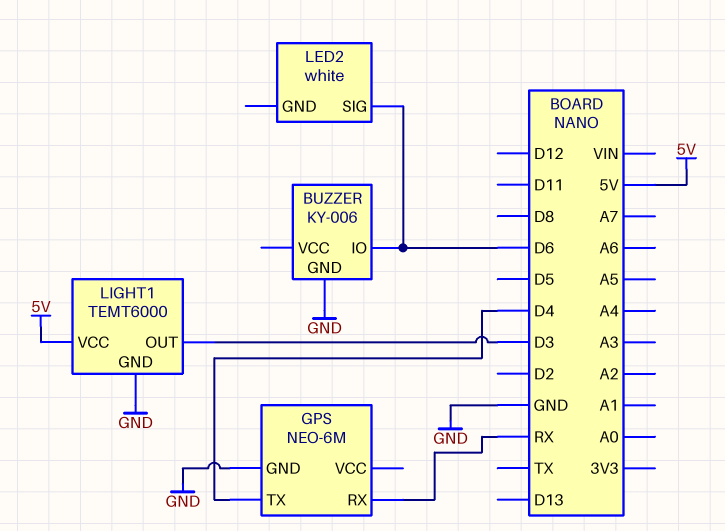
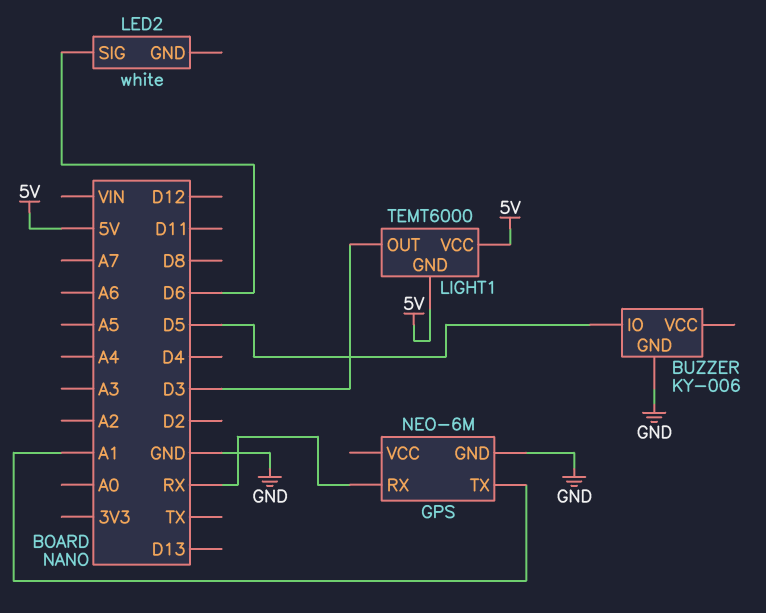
BUZZER pin IO: D6 -> D5
GPS pin TX: D4 -> A1
LIGHT1 pin GND: GND -> 5V

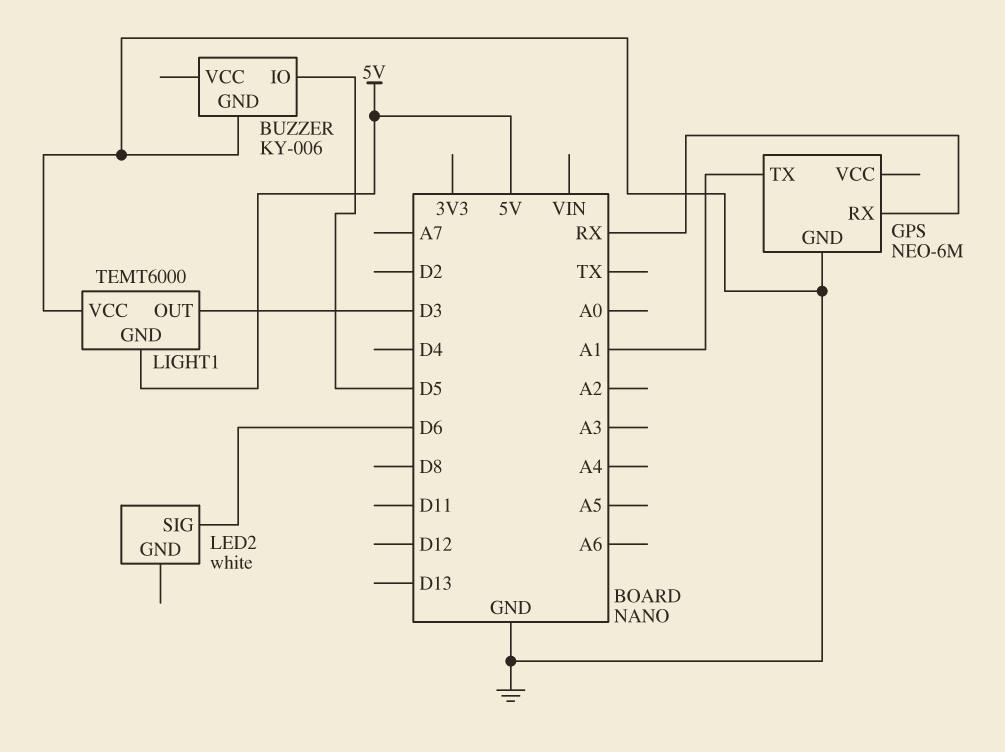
LIGHT1 pin VCC: 5V -> GND

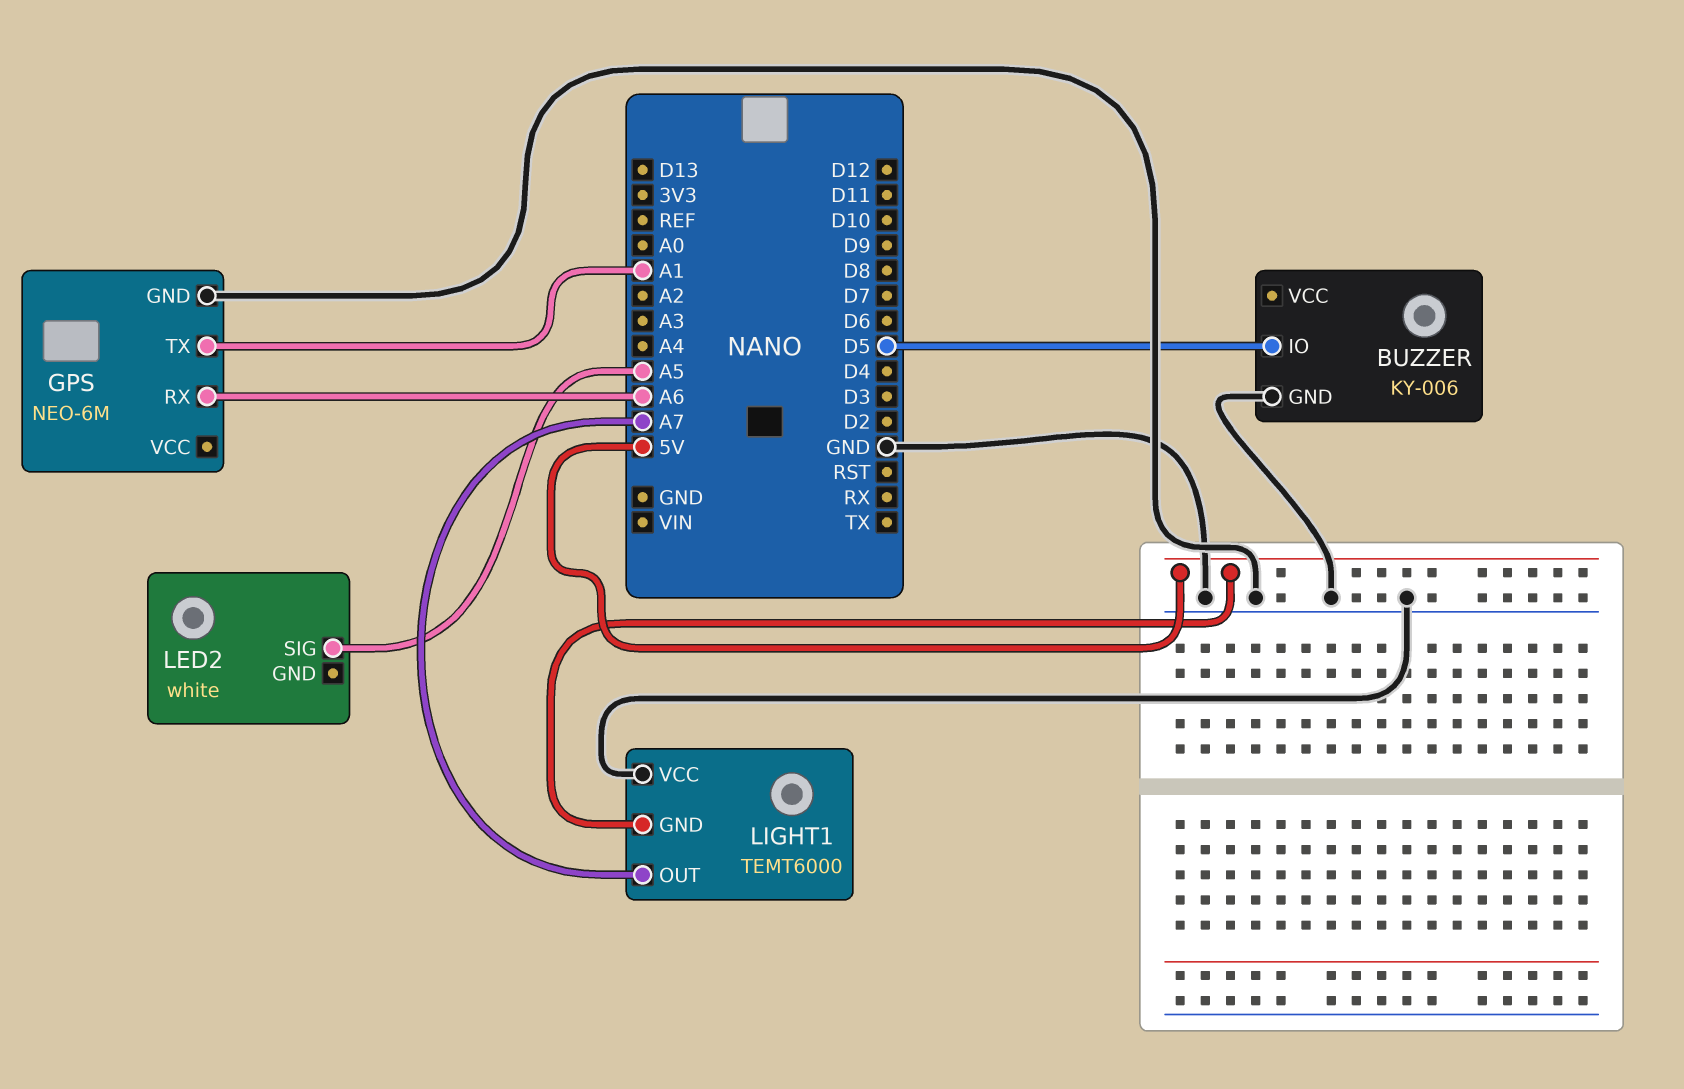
GPS pin RX: RX -> A6
LED2 pin SIG: D6 -> A5
LIGHT1 pin OUT: D3 -> A7

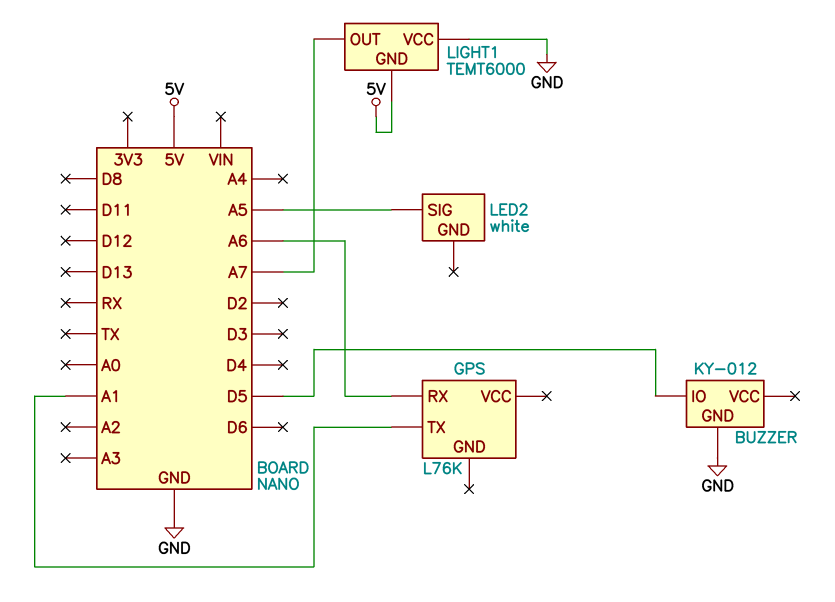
BUZZER: KY-006 -> KY-012
GPS: NEO-6M -> L76K
GPS pin GND: GND -> none

